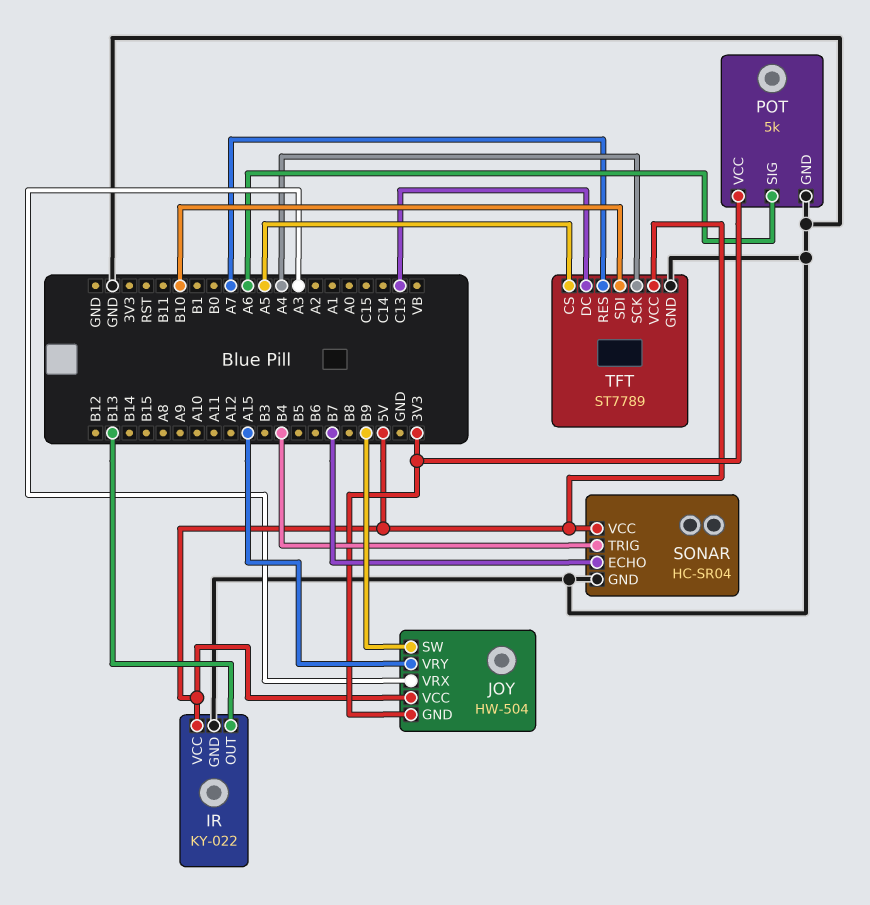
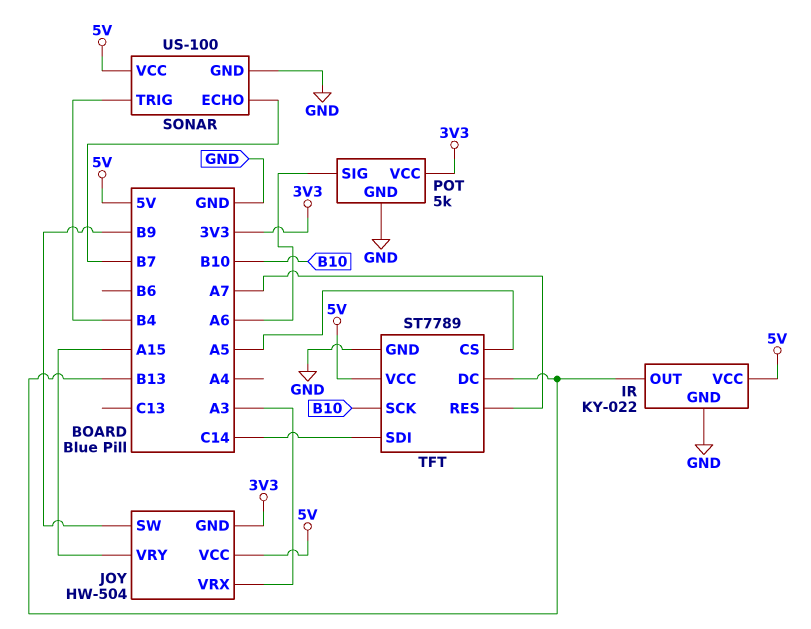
SONAR: HC-SR04 -> US-100
TFT pin DC: C13 -> B13
TFT pin SCK: A4 -> B10
TFT pin SDI: B10 -> C14

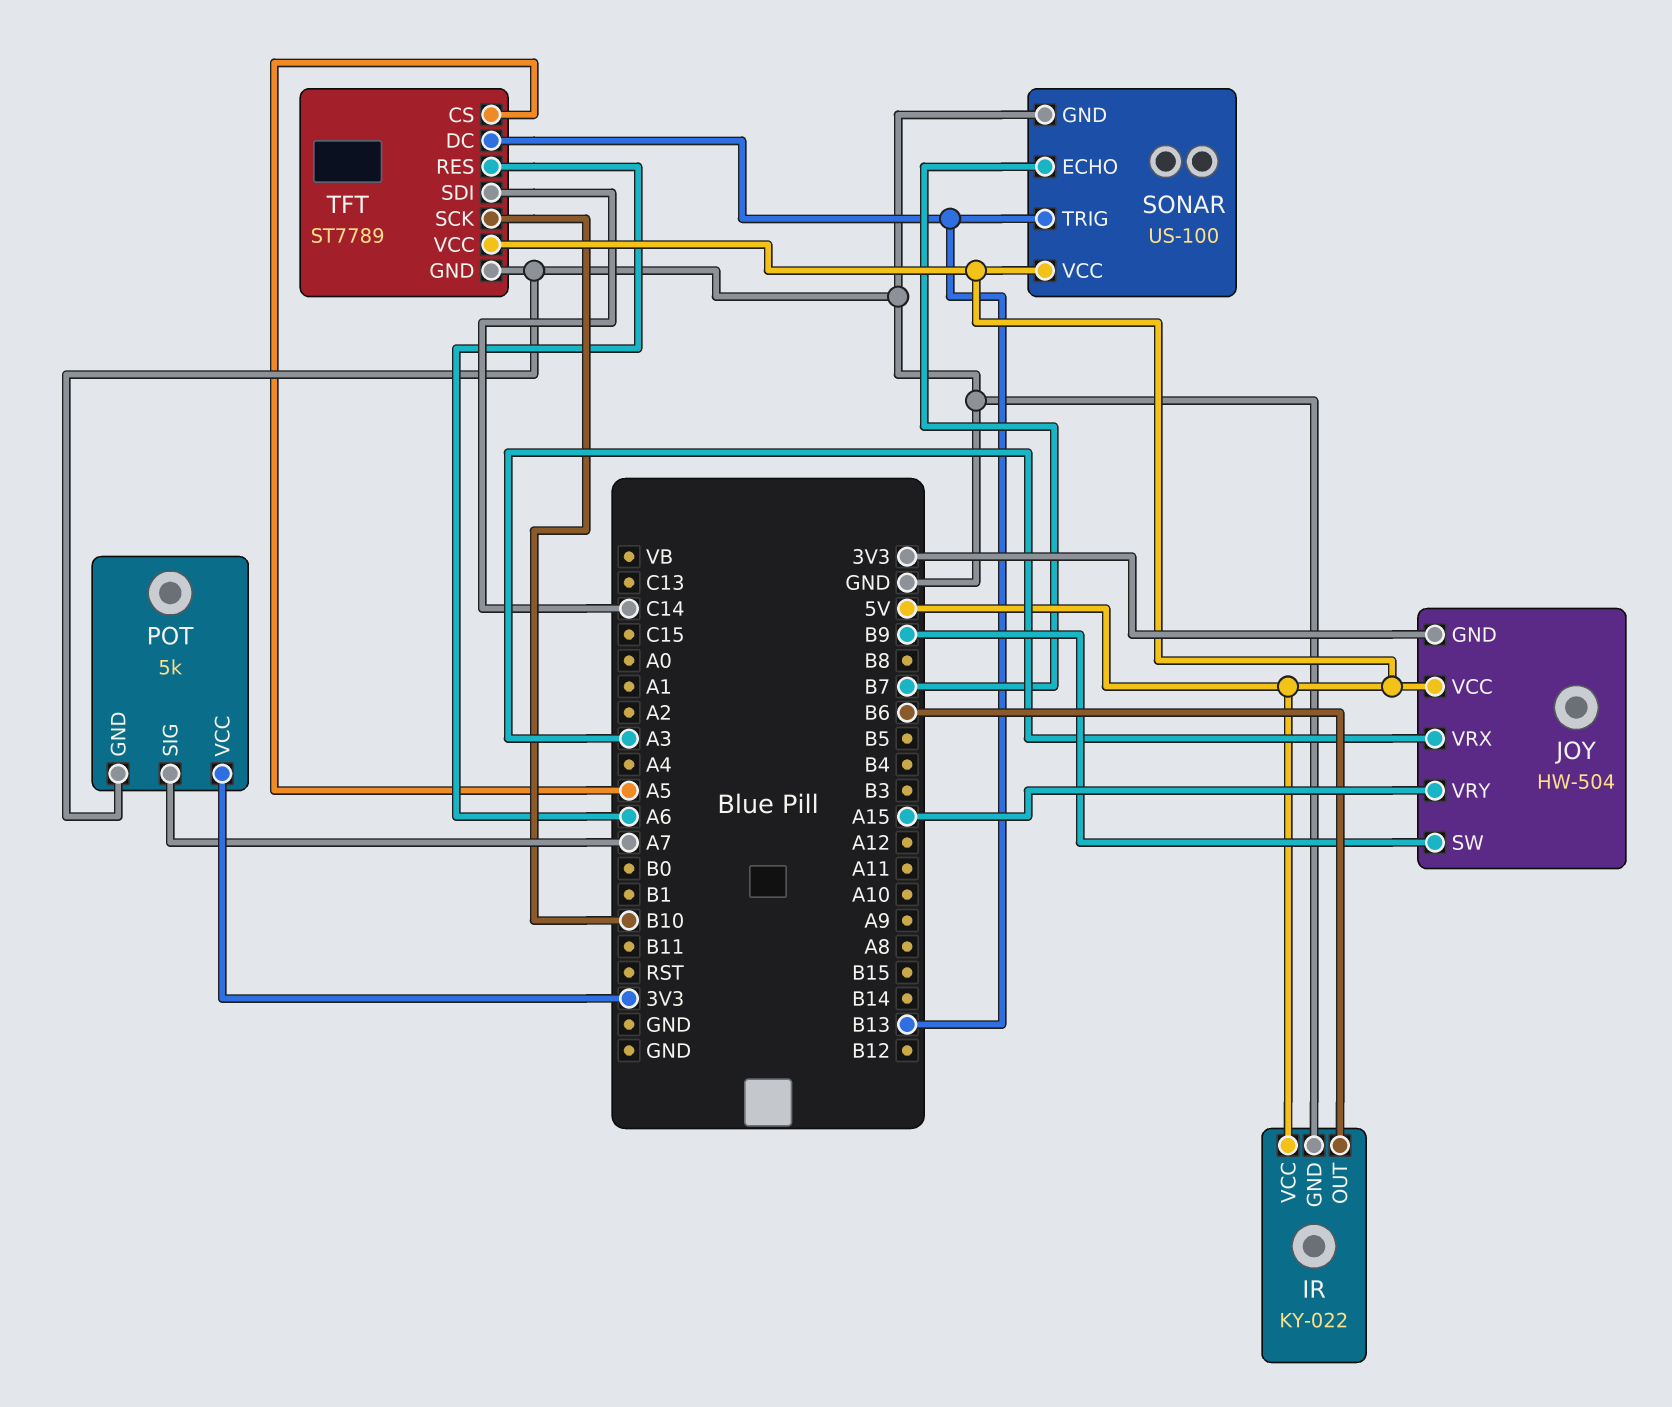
IR pin OUT: B13 -> B6
POT pin SIG: A6 -> A7
SONAR pin TRIG: B4 -> B13
TFT pin RES: A7 -> A6

